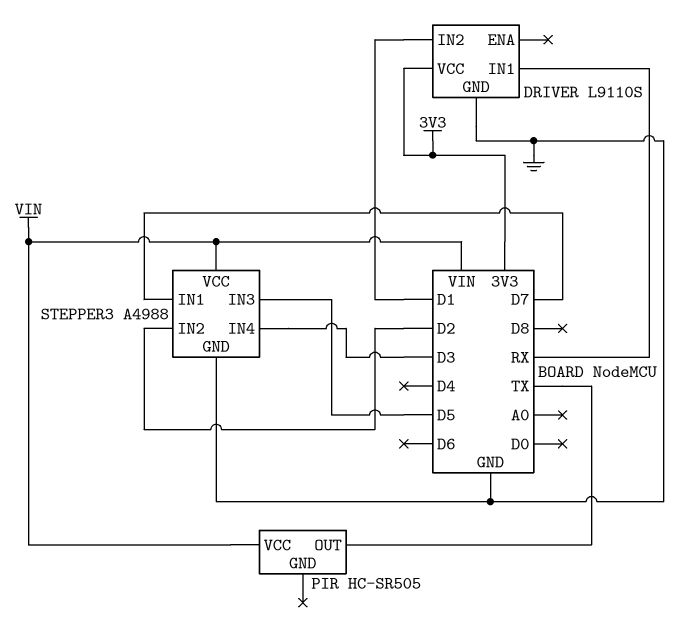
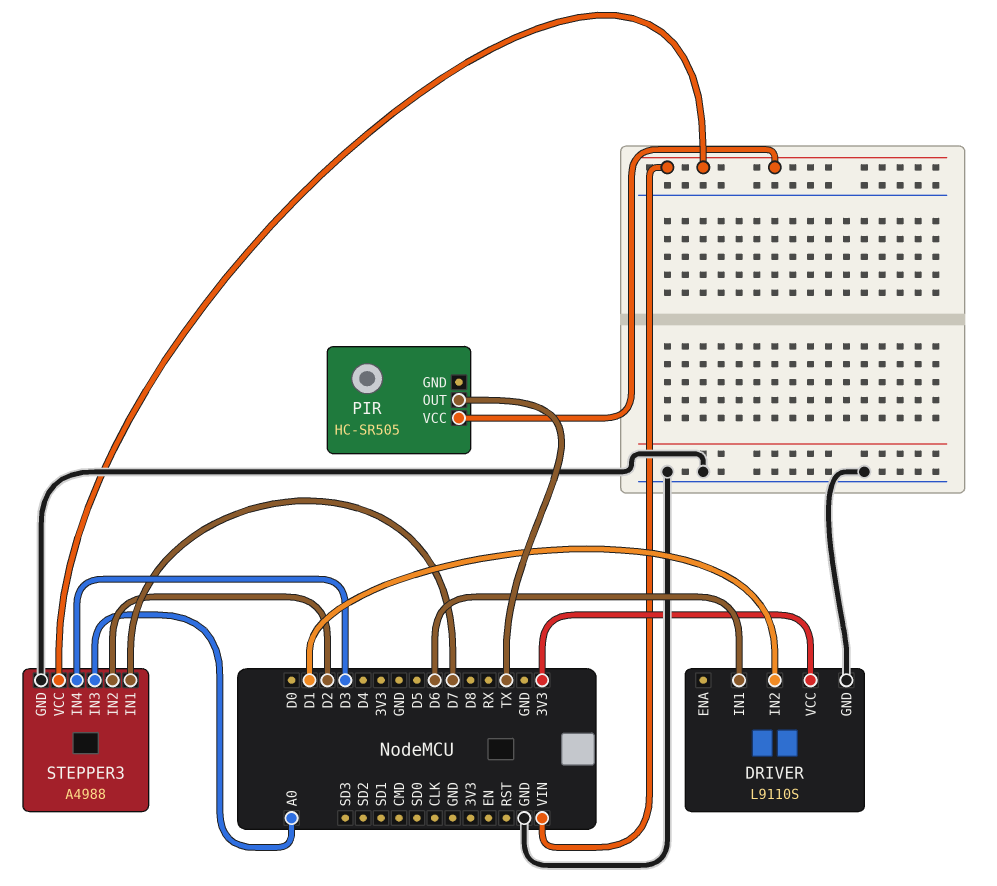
DRIVER pin IN1: RX -> D6
STEPPER3 pin IN3: D5 -> A0

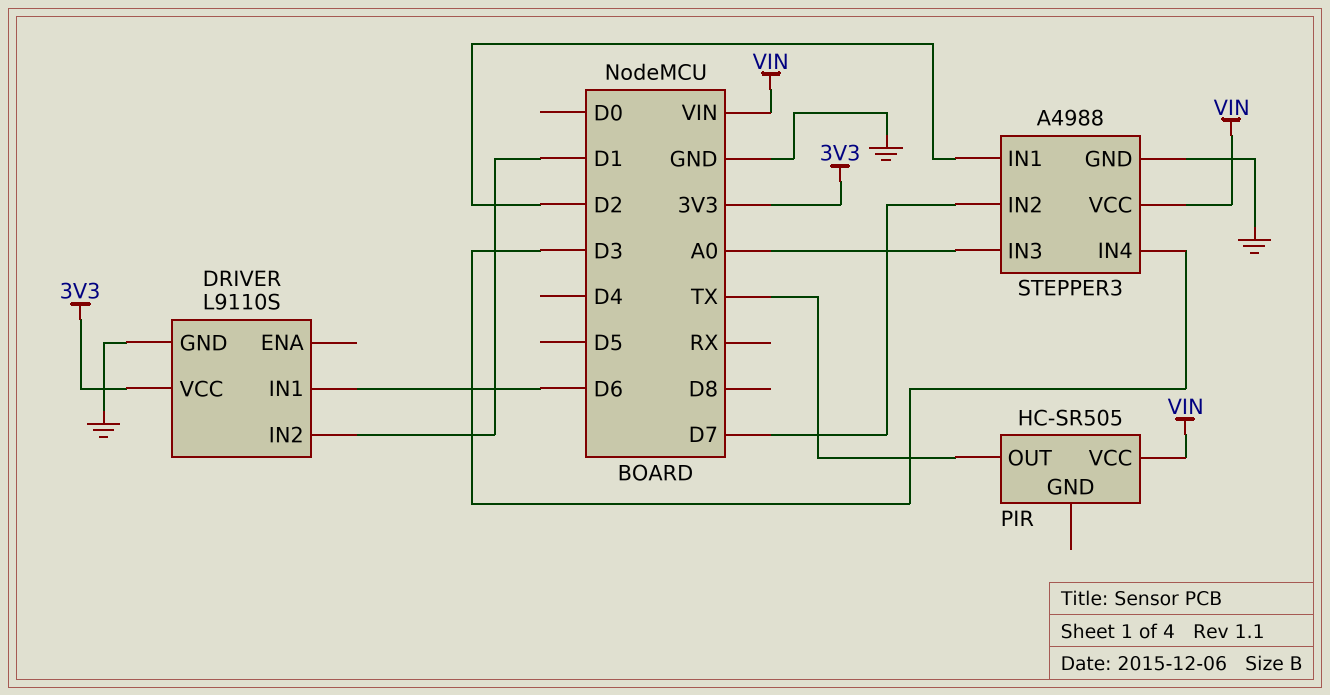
STEPPER3 pin IN1: D7 -> D2
STEPPER3 pin IN2: D2 -> D7

